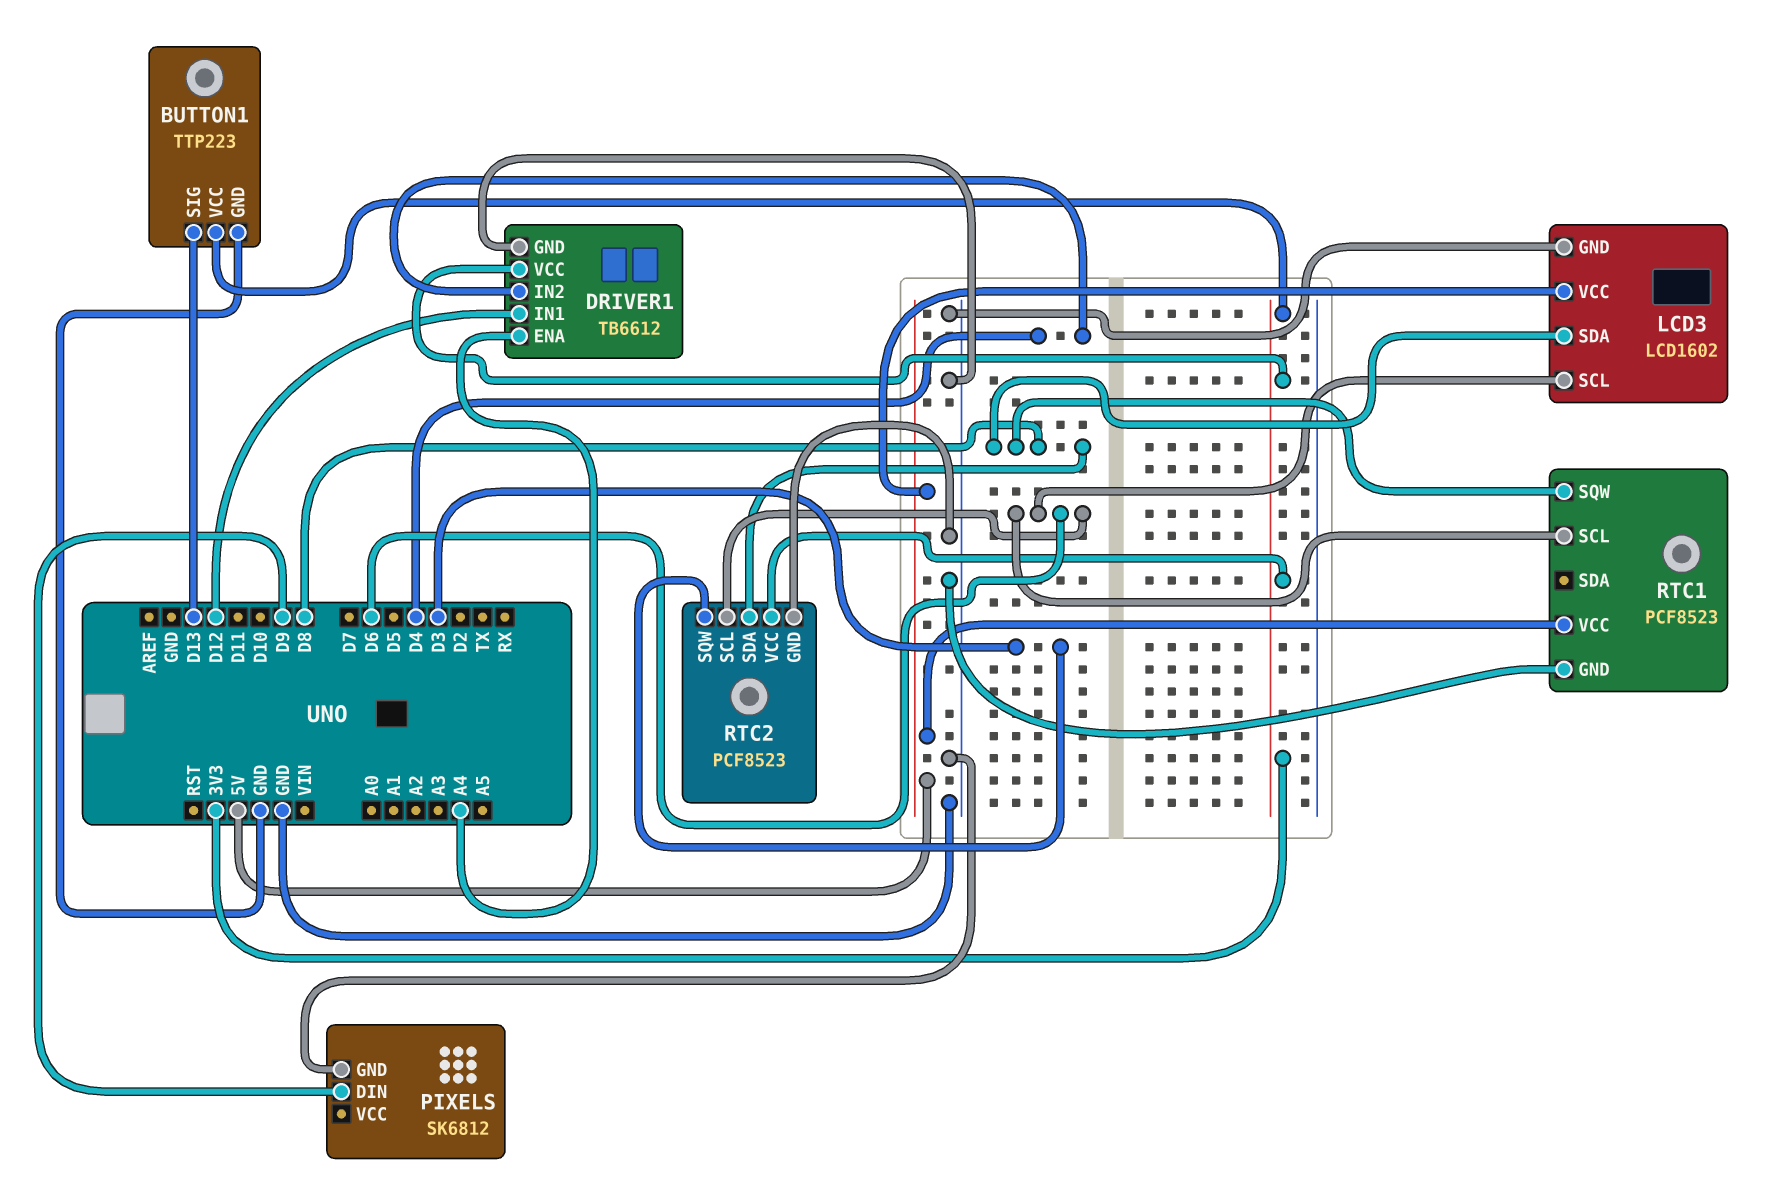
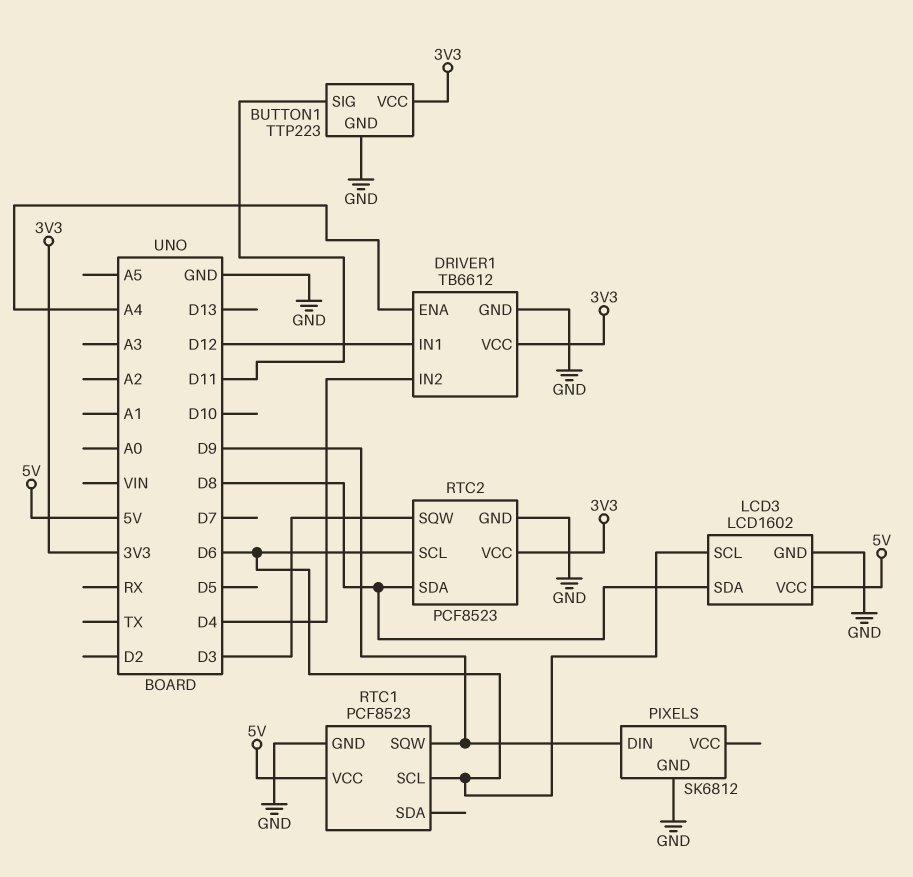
BUTTON1 pin SIG: D13 -> D11
RTC1 pin SQW: D8 -> D9

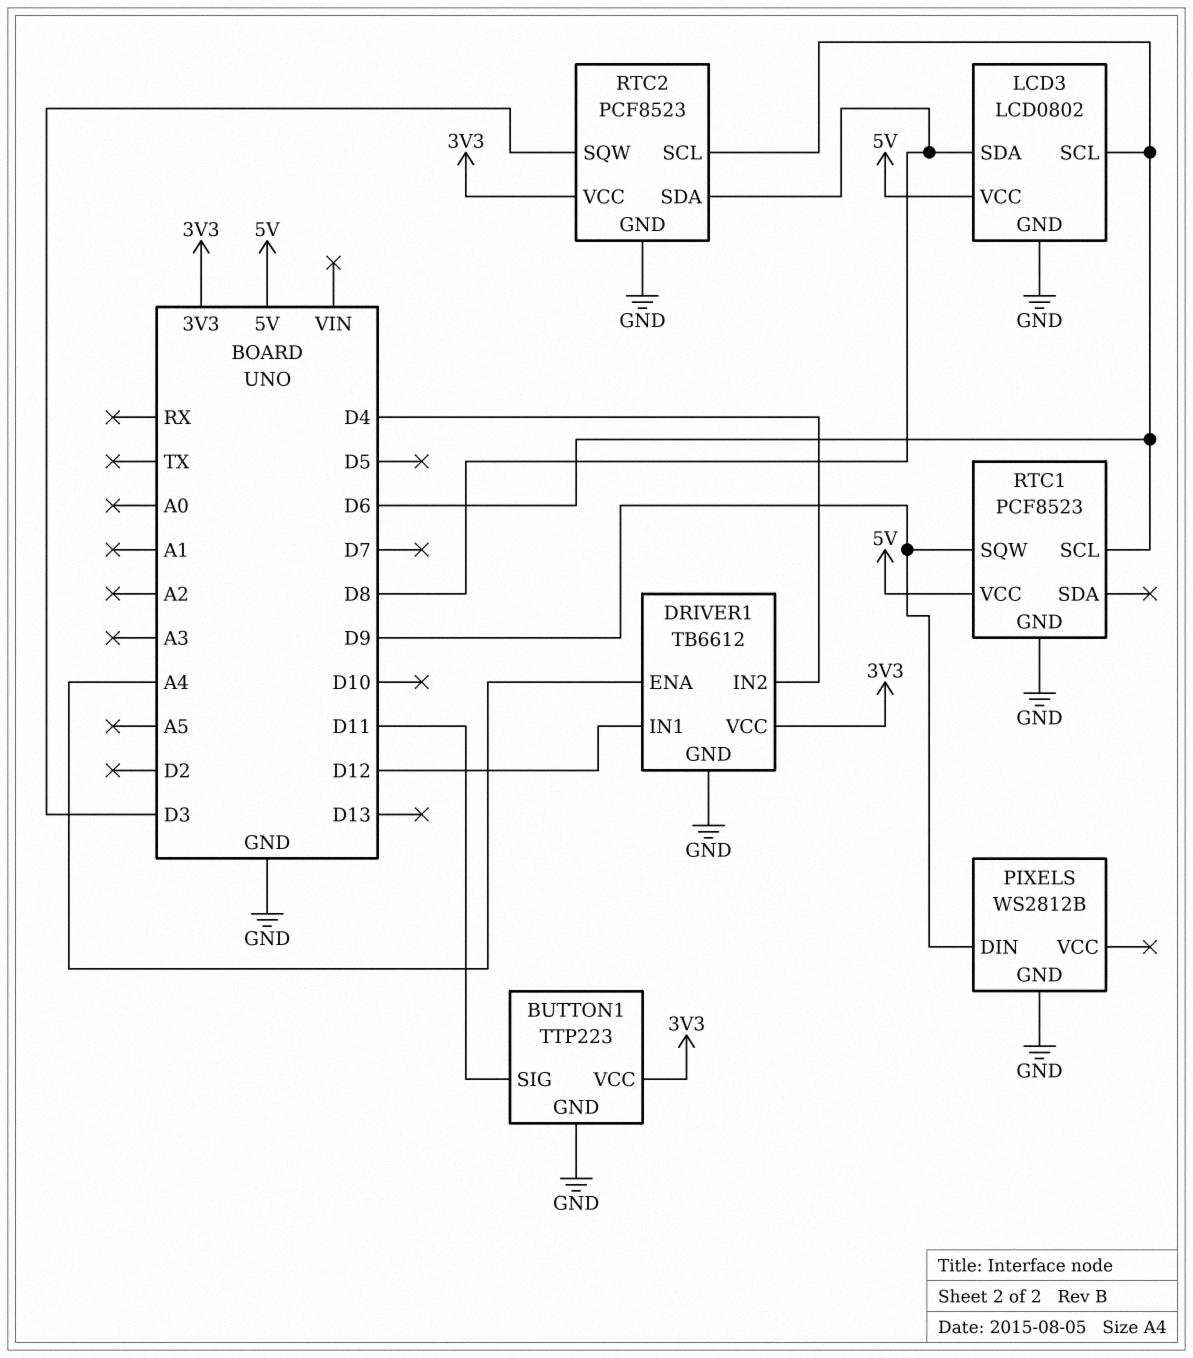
LCD3: LCD1602 -> LCD0802
PIXELS: SK6812 -> WS2812B

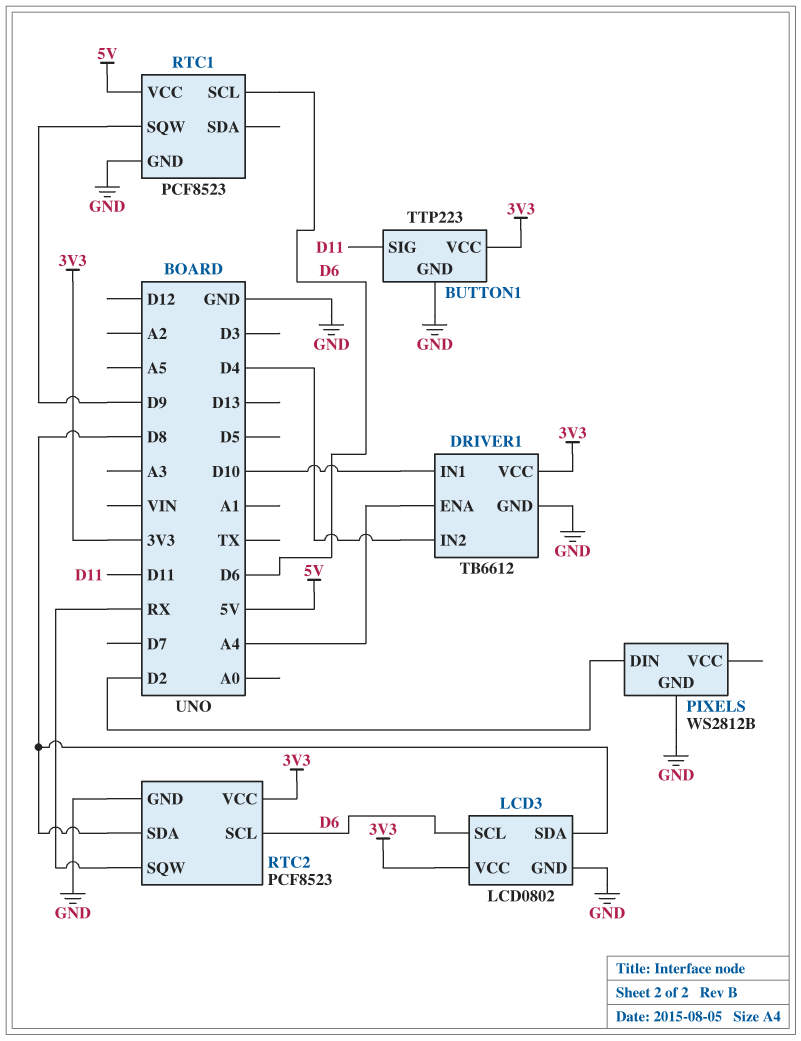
DRIVER1 pin IN1: D12 -> D10
LCD3 pin VCC: 5V -> 3V3
PIXELS pin DIN: D9 -> D2
RTC2 pin SQW: D3 -> RX

